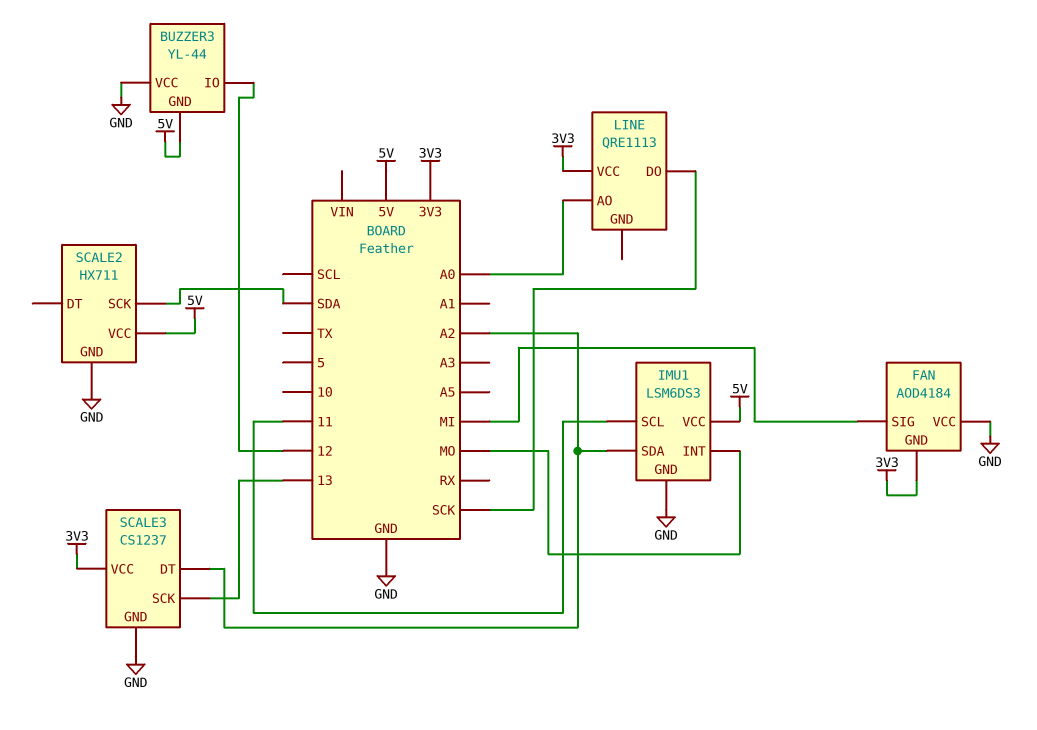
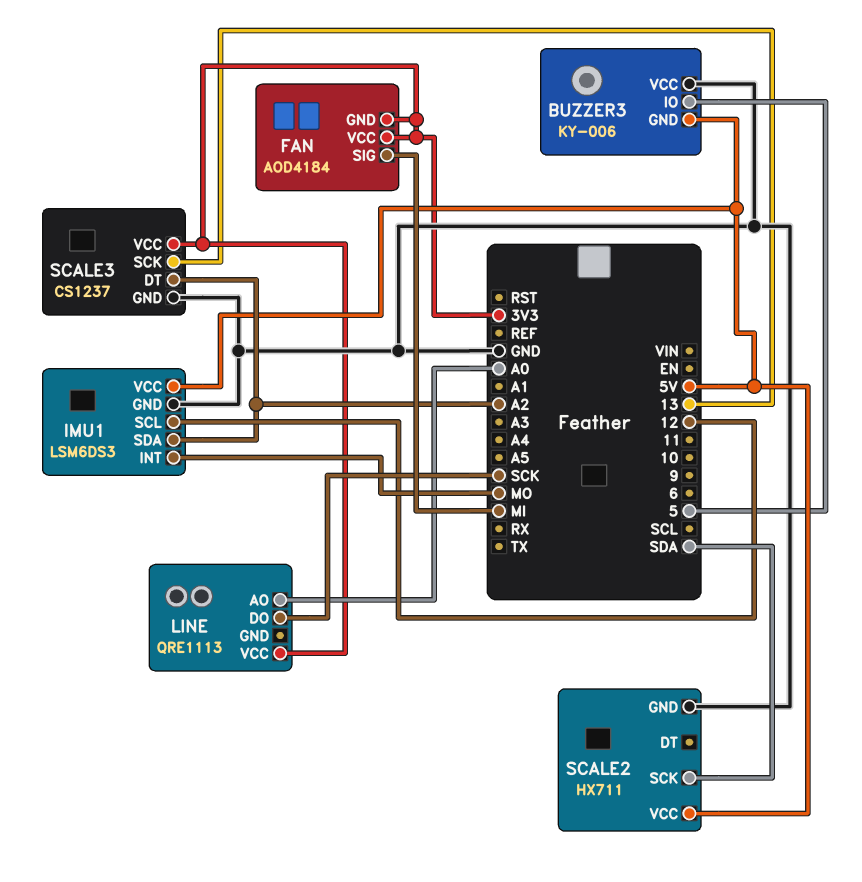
BUZZER3: YL-44 -> KY-006
BUZZER3 pin IO: 12 -> 5
FAN pin VCC: GND -> 3V3
IMU1 pin SCL: 11 -> 12

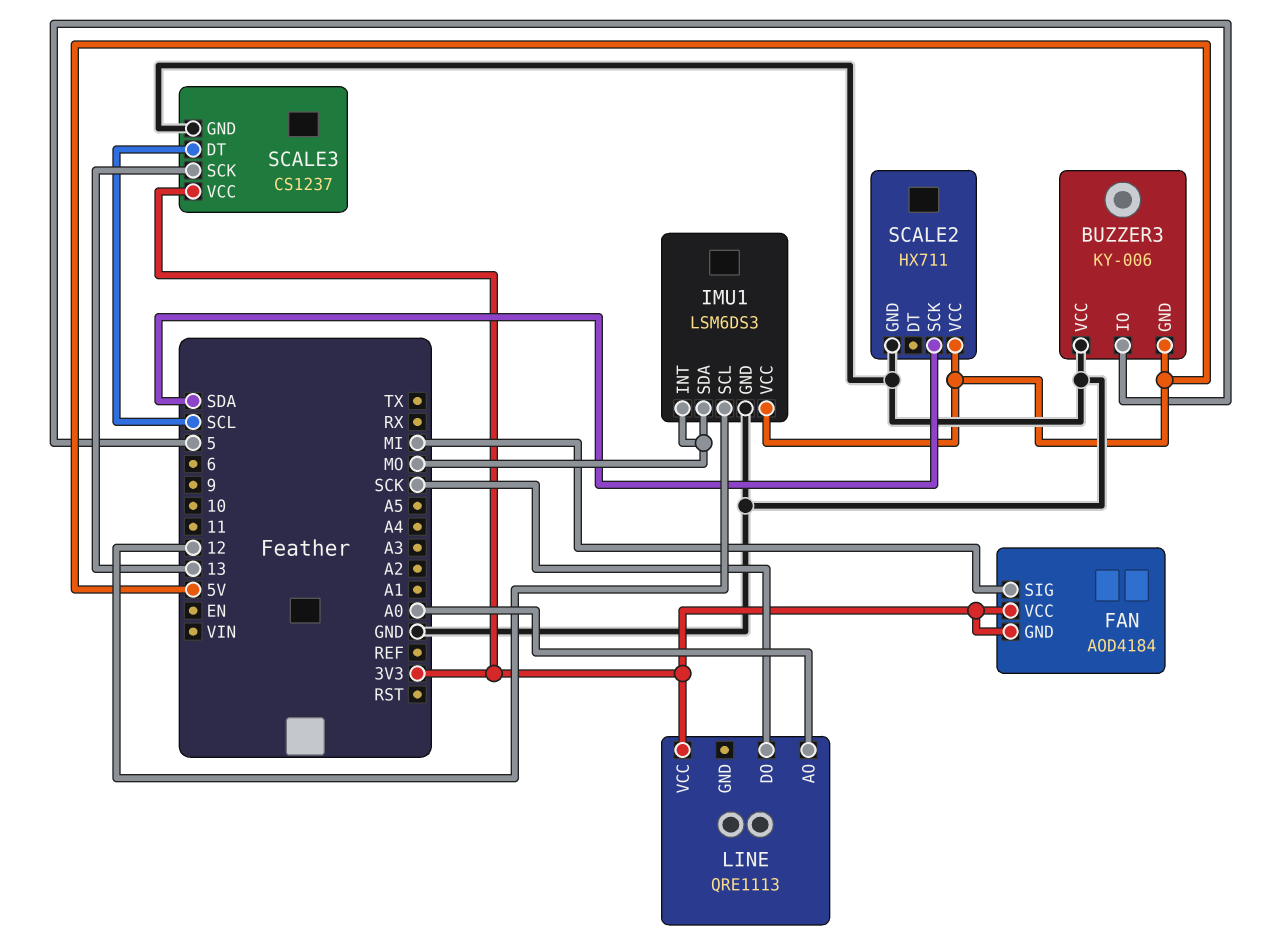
IMU1 pin SDA: A2 -> MO
SCALE3 pin DT: A2 -> SCL

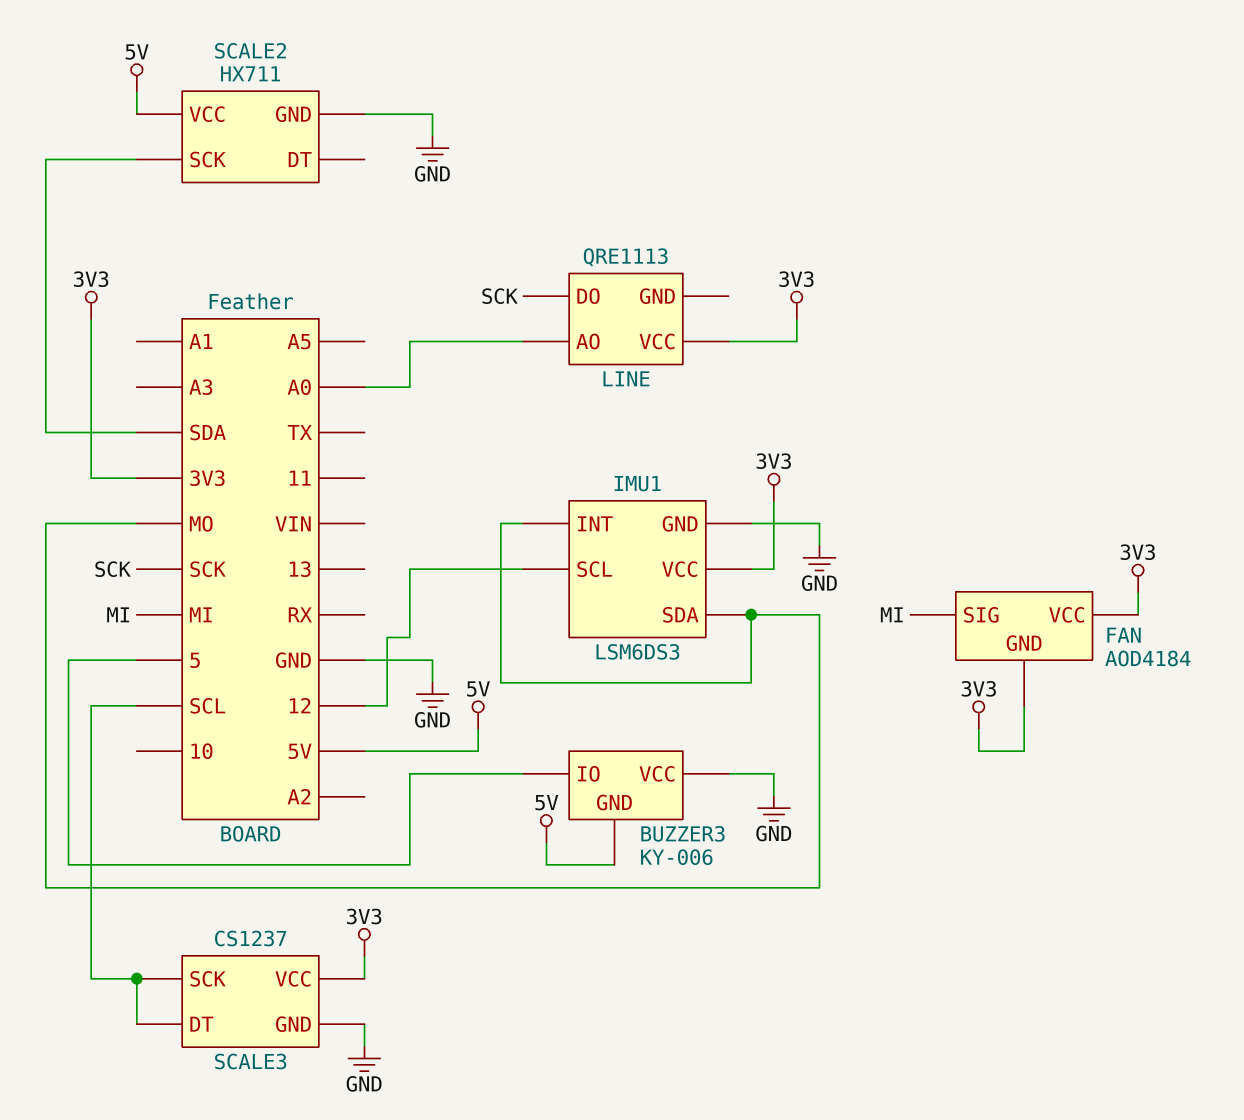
IMU1 pin VCC: 5V -> 3V3
SCALE3 pin SCK: 13 -> SCL

